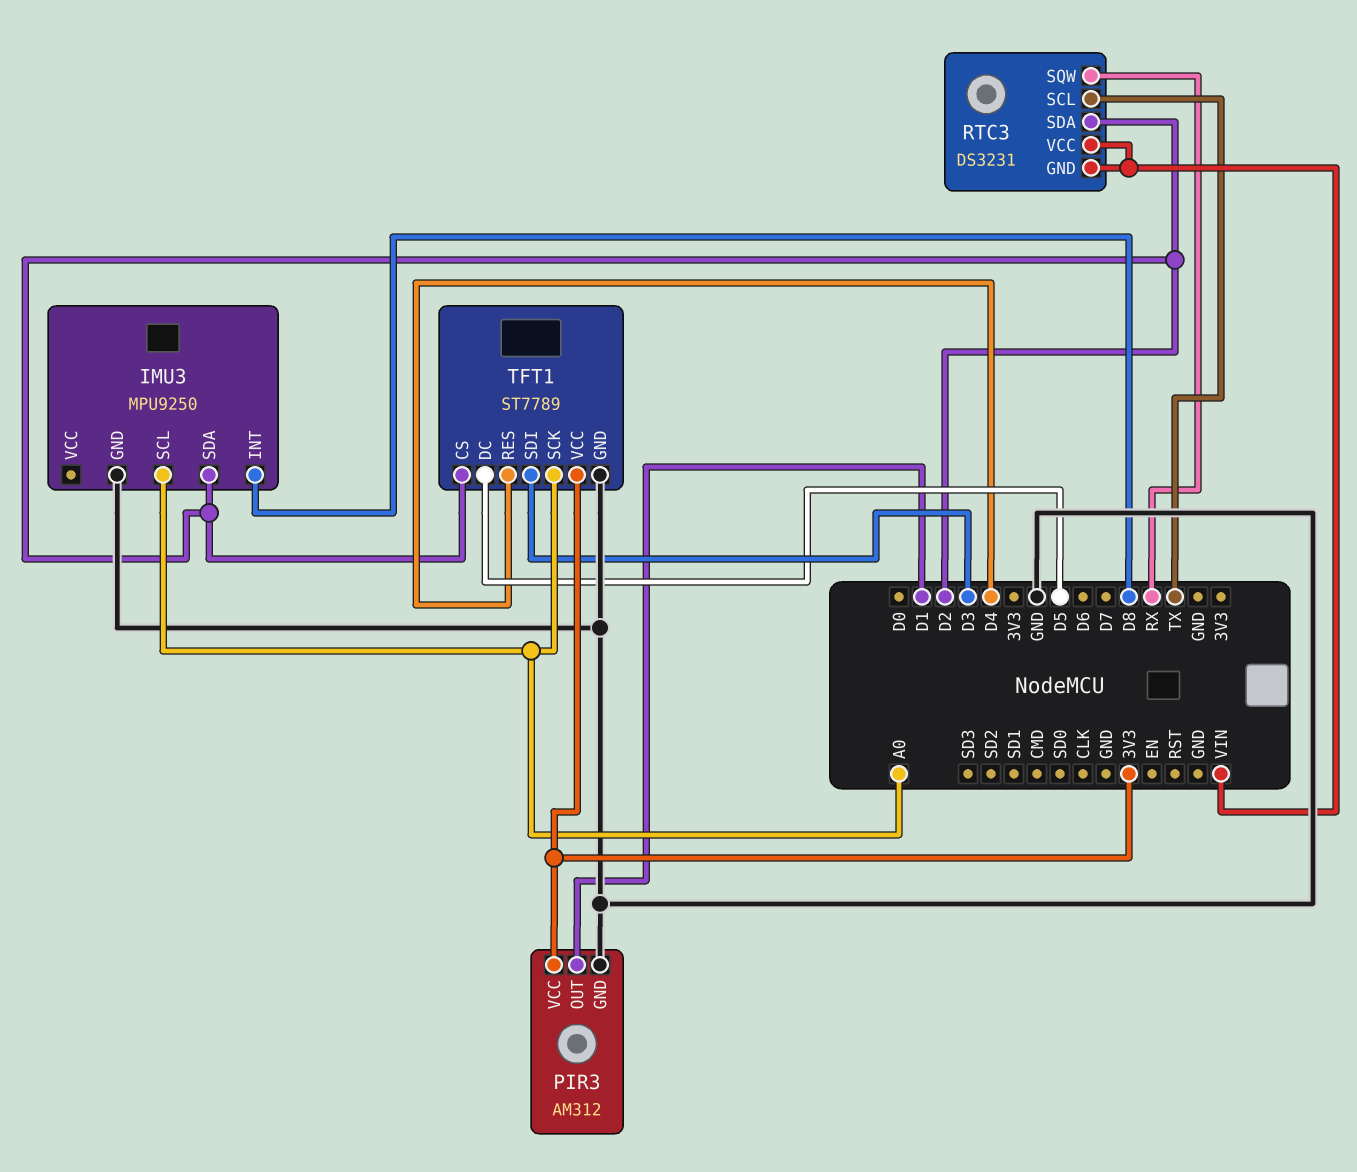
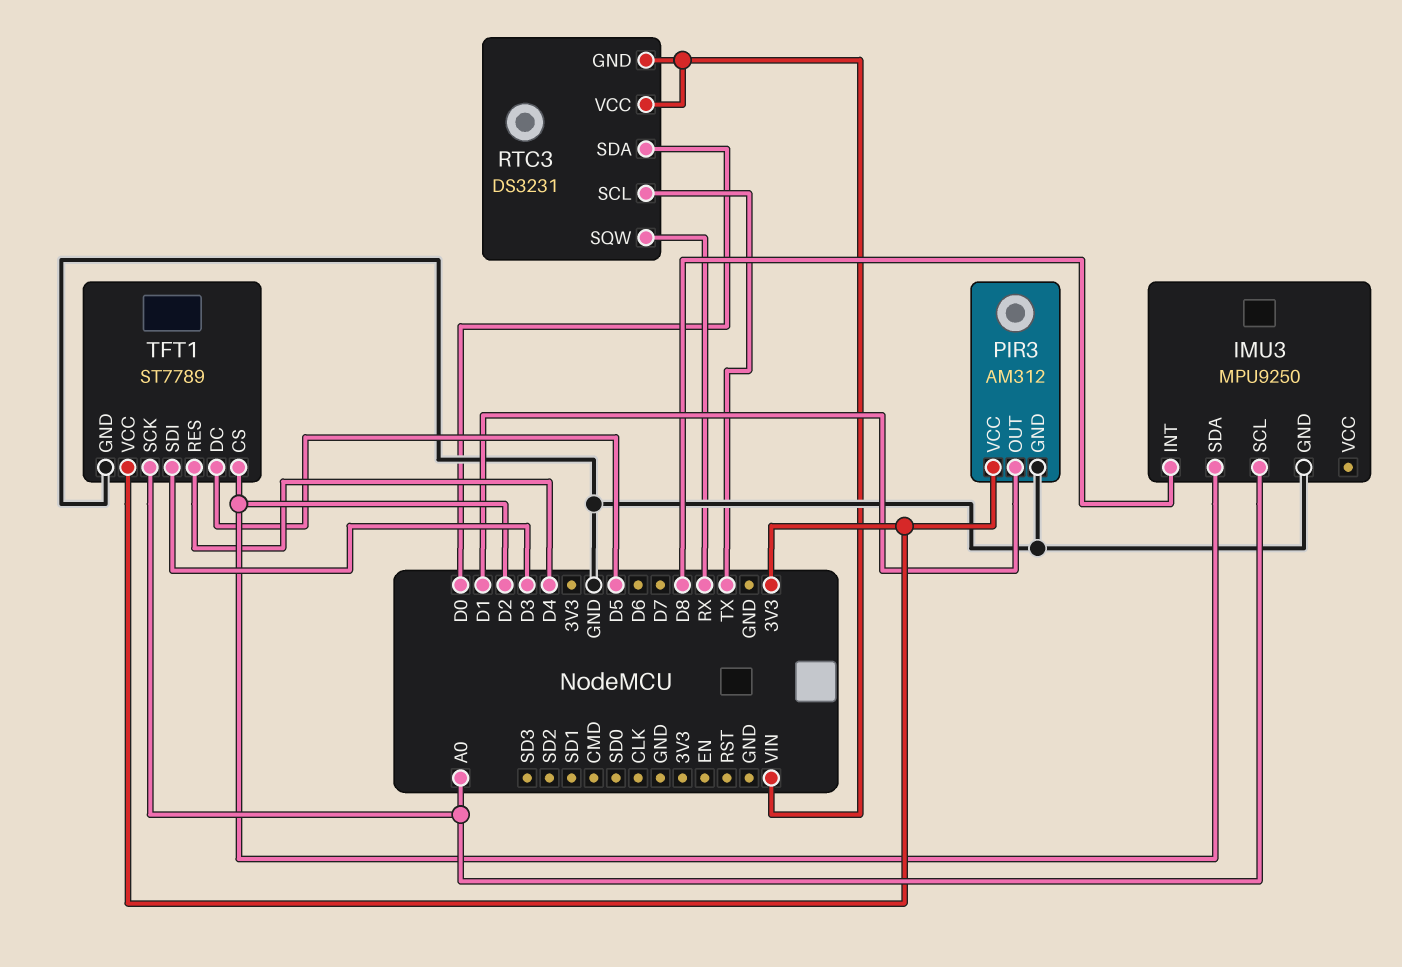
RTC3 pin SDA: D2 -> D0

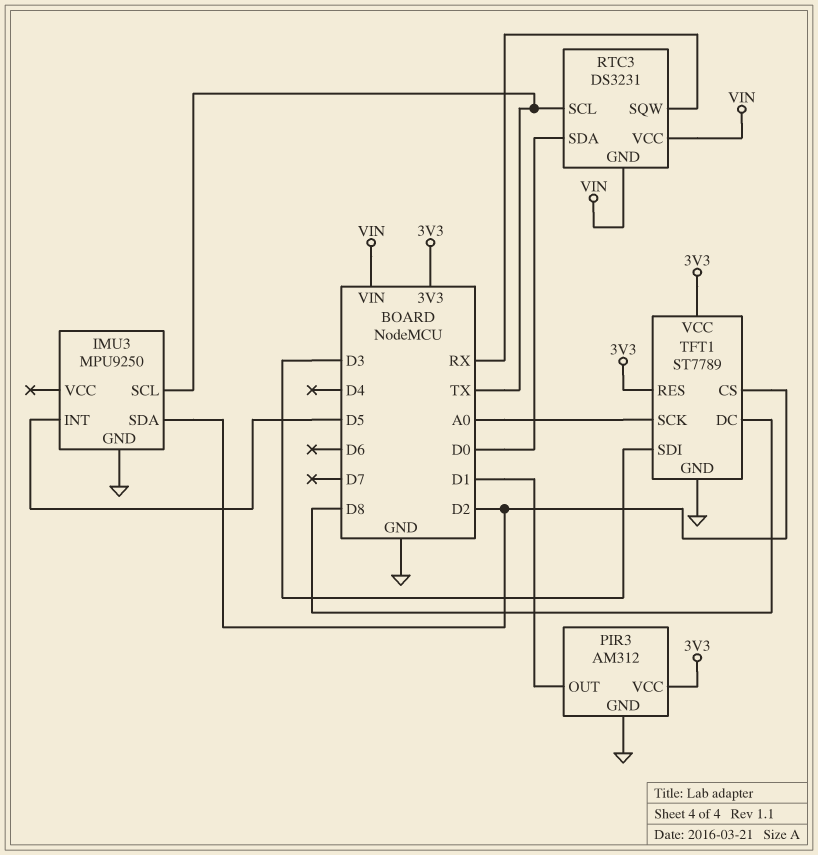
IMU3 pin INT: D8 -> D5
IMU3 pin SCL: A0 -> TX
TFT1 pin DC: D5 -> D8
TFT1 pin RES: D4 -> 3V3

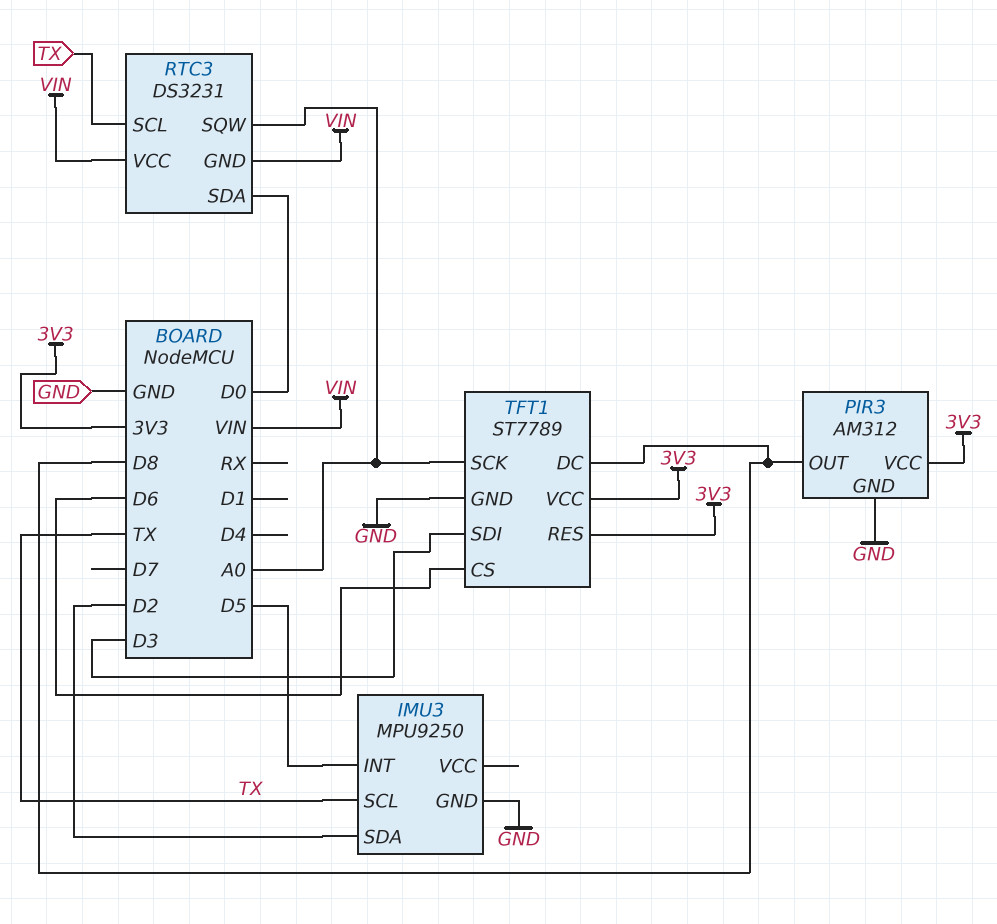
PIR3 pin OUT: D1 -> D8
RTC3 pin SQW: RX -> A0
TFT1 pin CS: D2 -> D6

